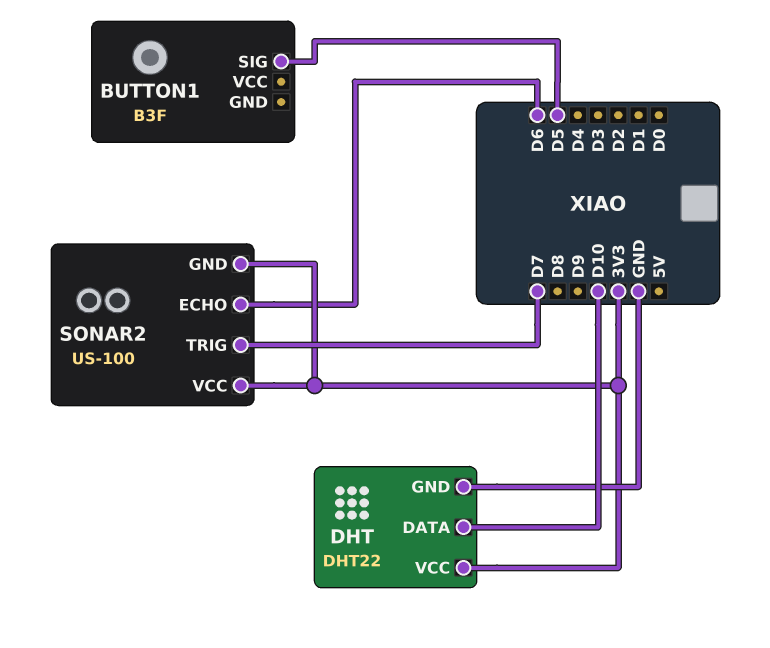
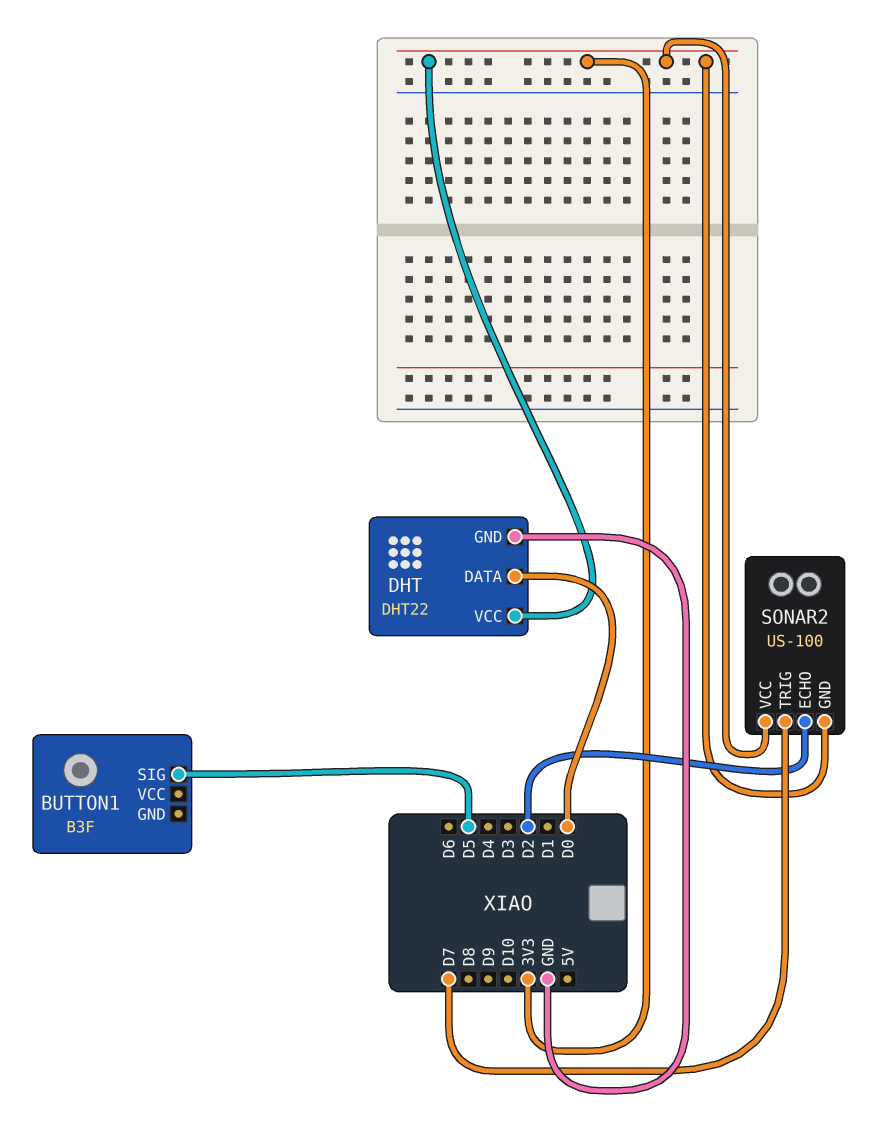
DHT pin DATA: D10 -> D0
SONAR2 pin ECHO: D6 -> D2

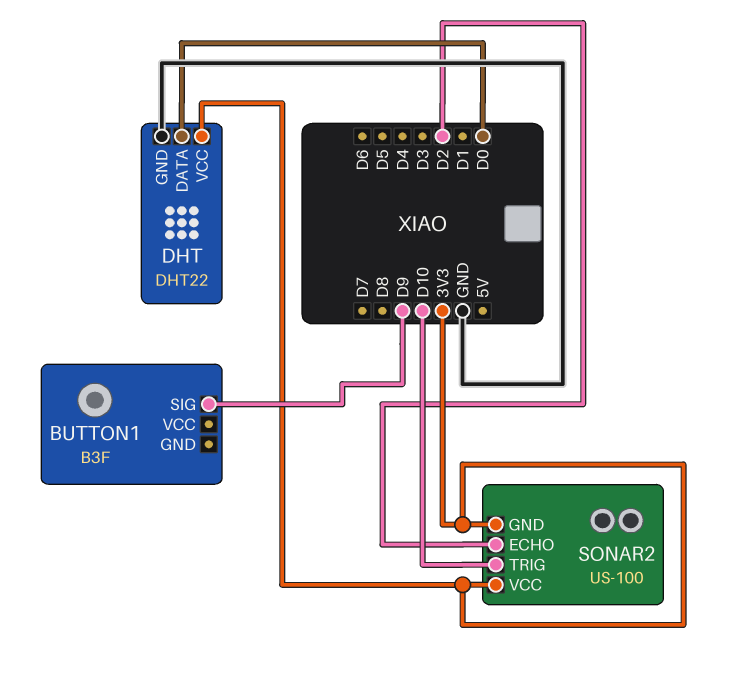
BUTTON1 pin SIG: D5 -> D9
SONAR2 pin TRIG: D7 -> D10

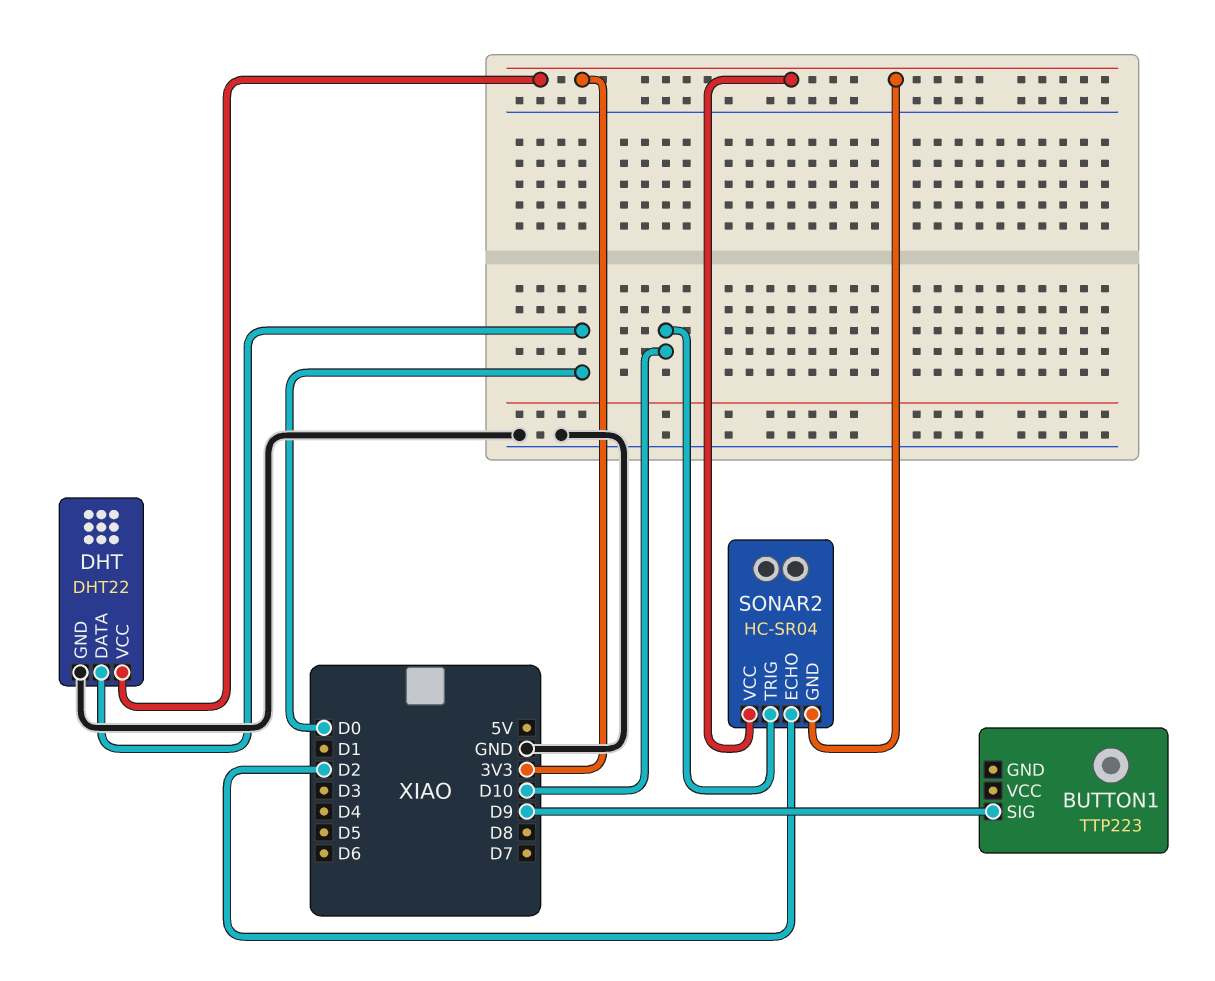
BUTTON1: B3F -> TTP223
SONAR2: US-100 -> HC-SR04

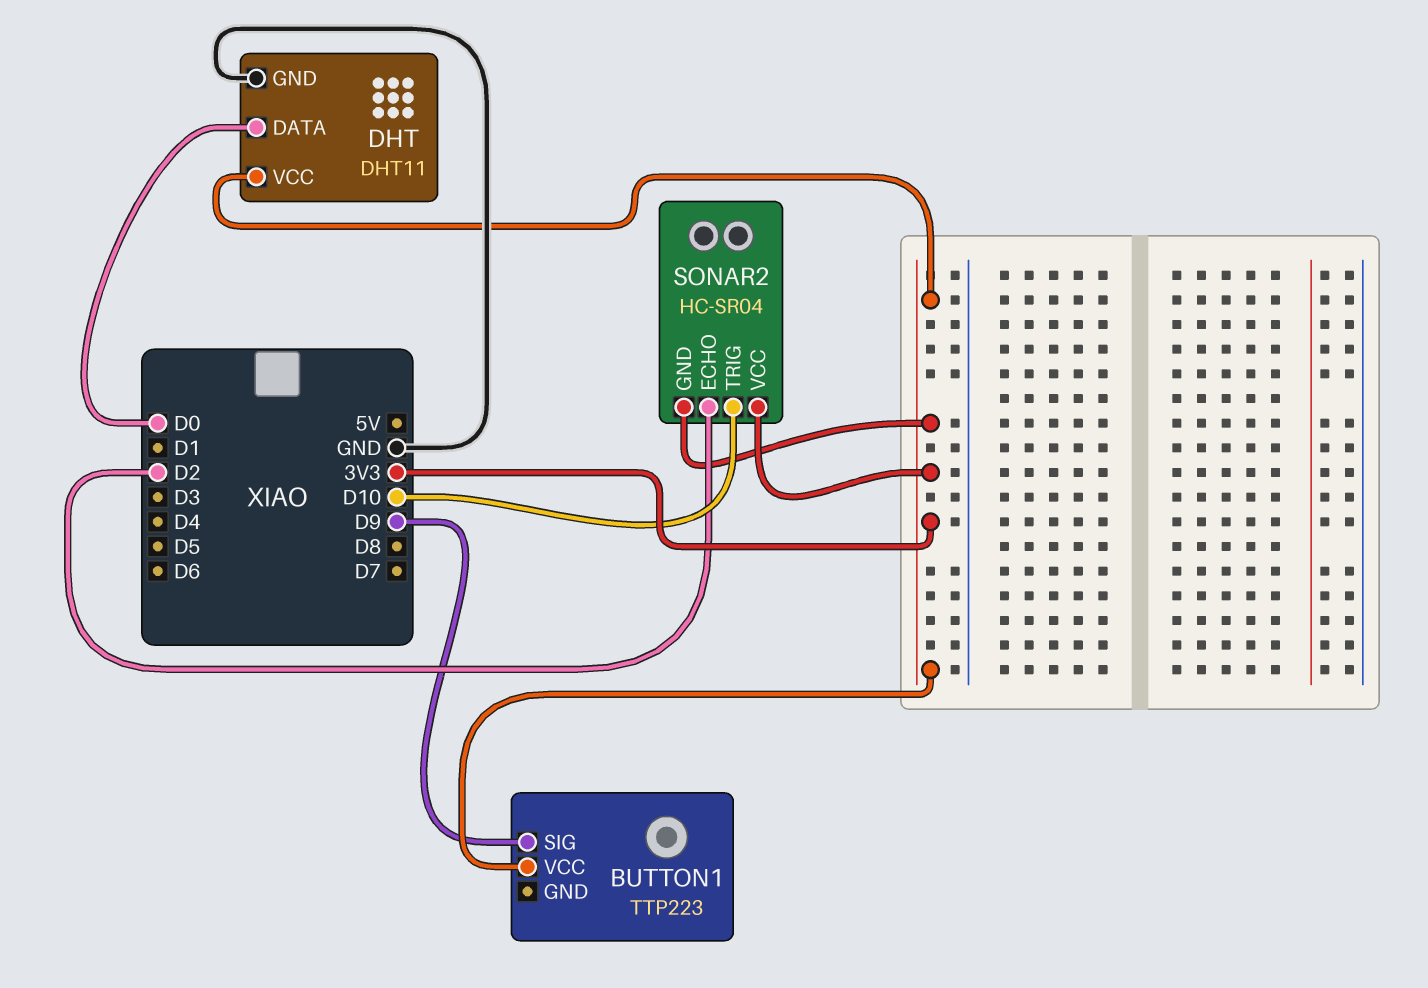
BUTTON1 pin VCC: none -> 3V3
DHT: DHT22 -> DHT11

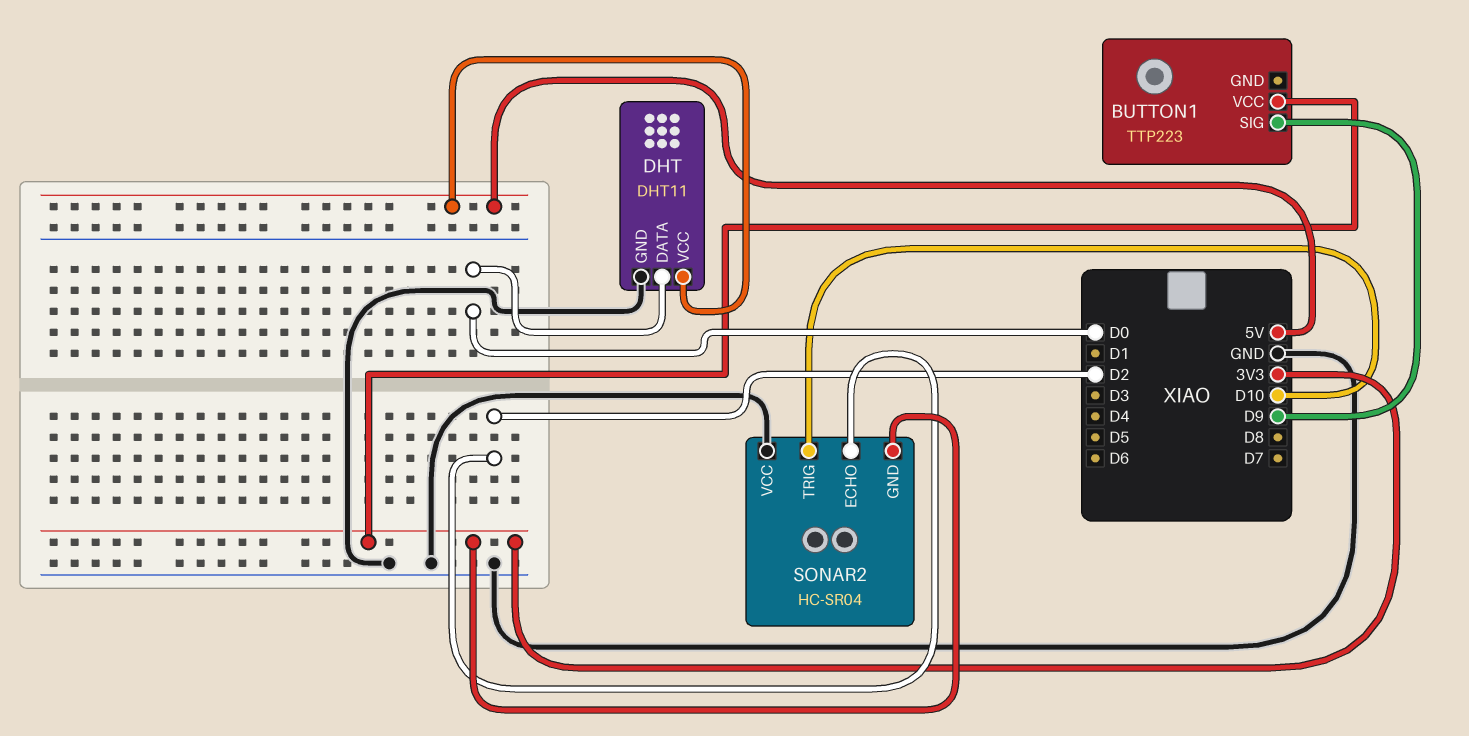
DHT pin VCC: 3V3 -> 5V
SONAR2 pin VCC: 3V3 -> GND

